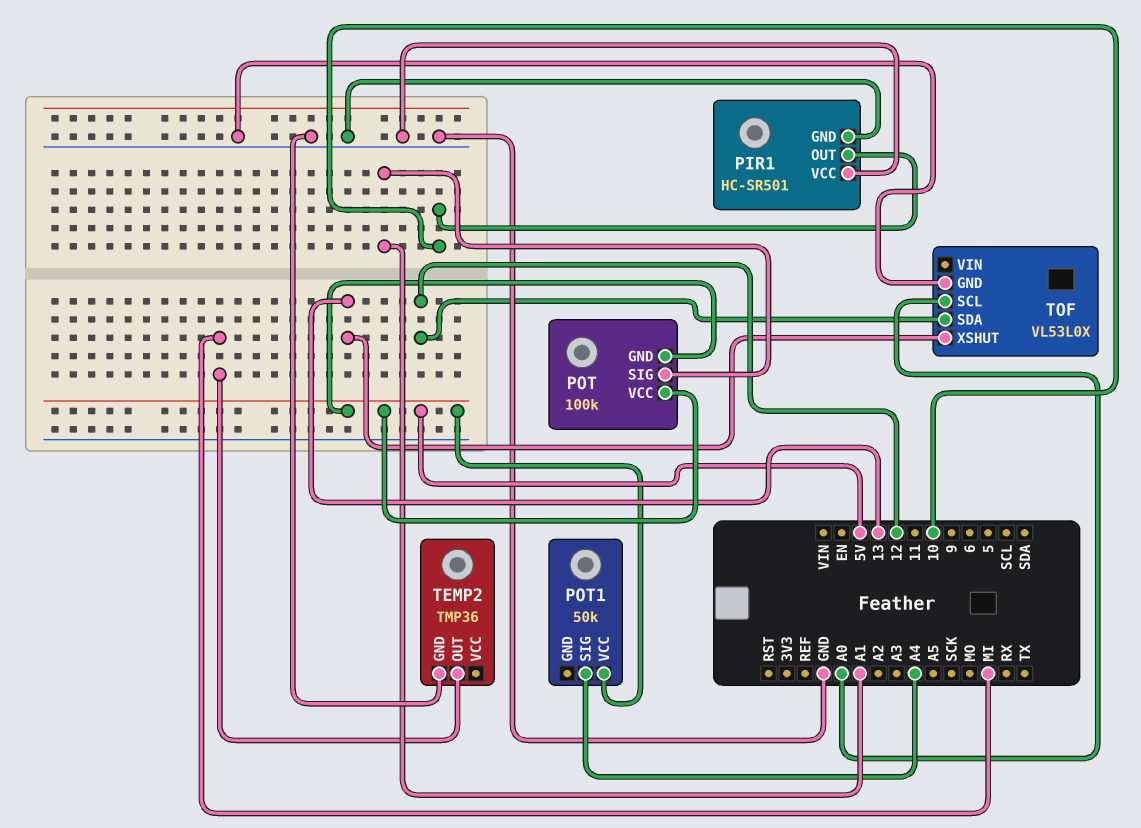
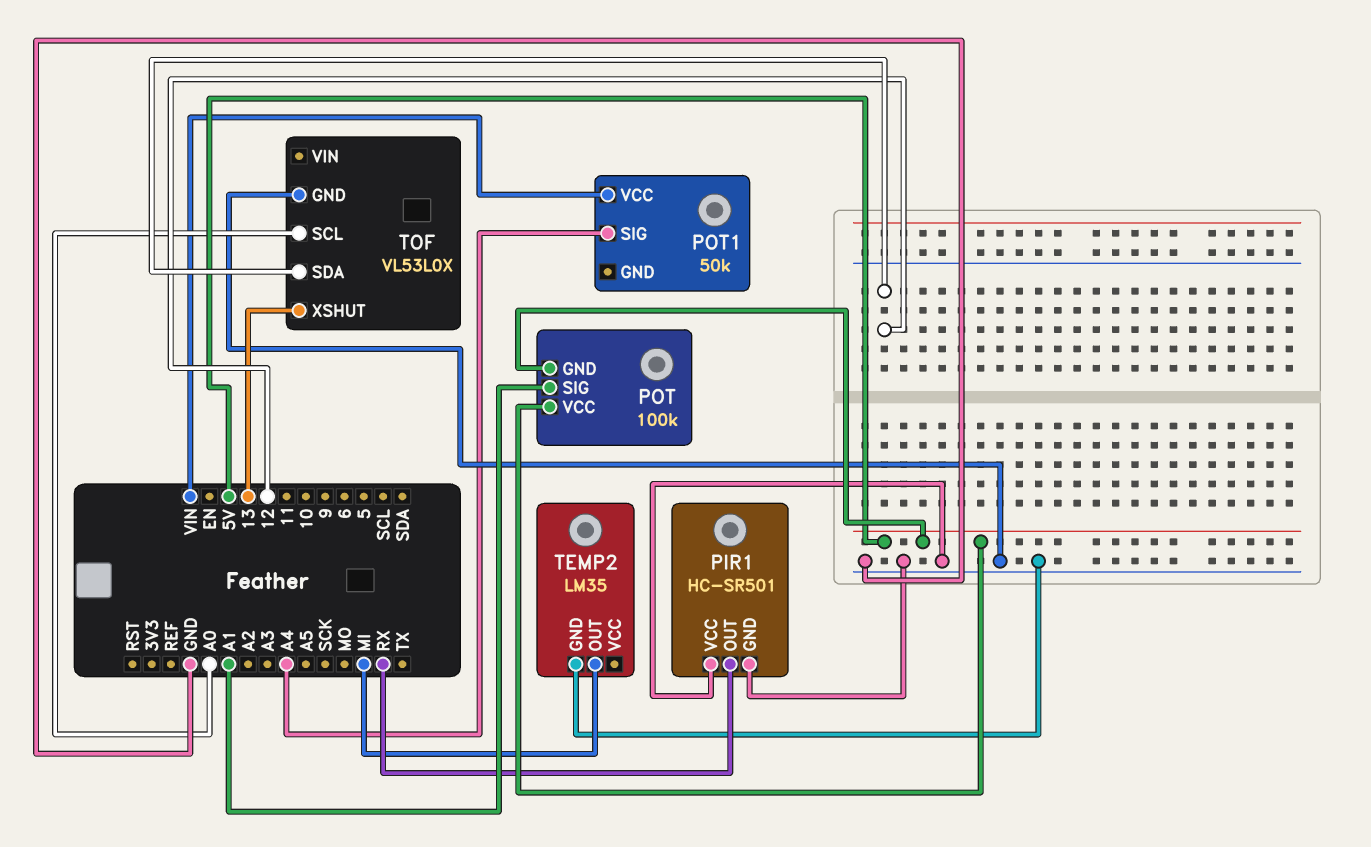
PIR1 pin OUT: 10 -> RX
POT1 pin VCC: 5V -> VIN
TEMP2: TMP36 -> LM35

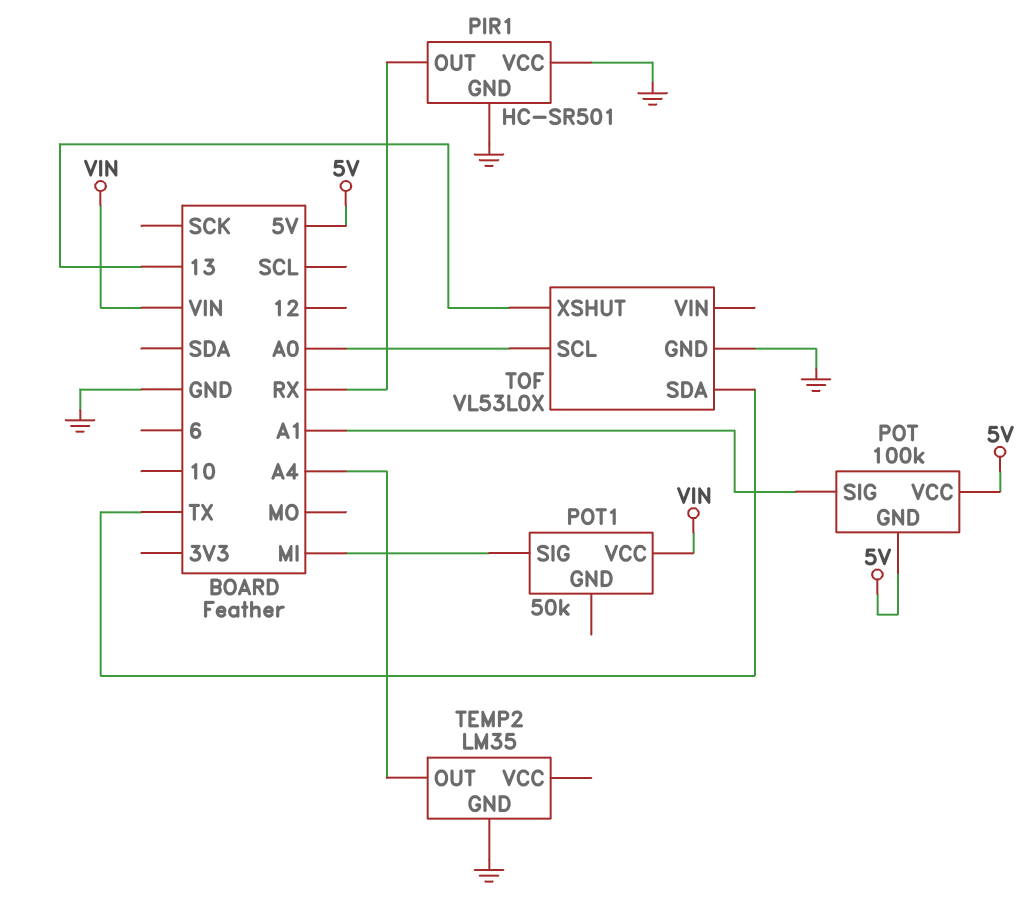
POT1 pin SIG: A4 -> MI
TEMP2 pin OUT: MI -> A4
TOF pin SDA: 12 -> TX

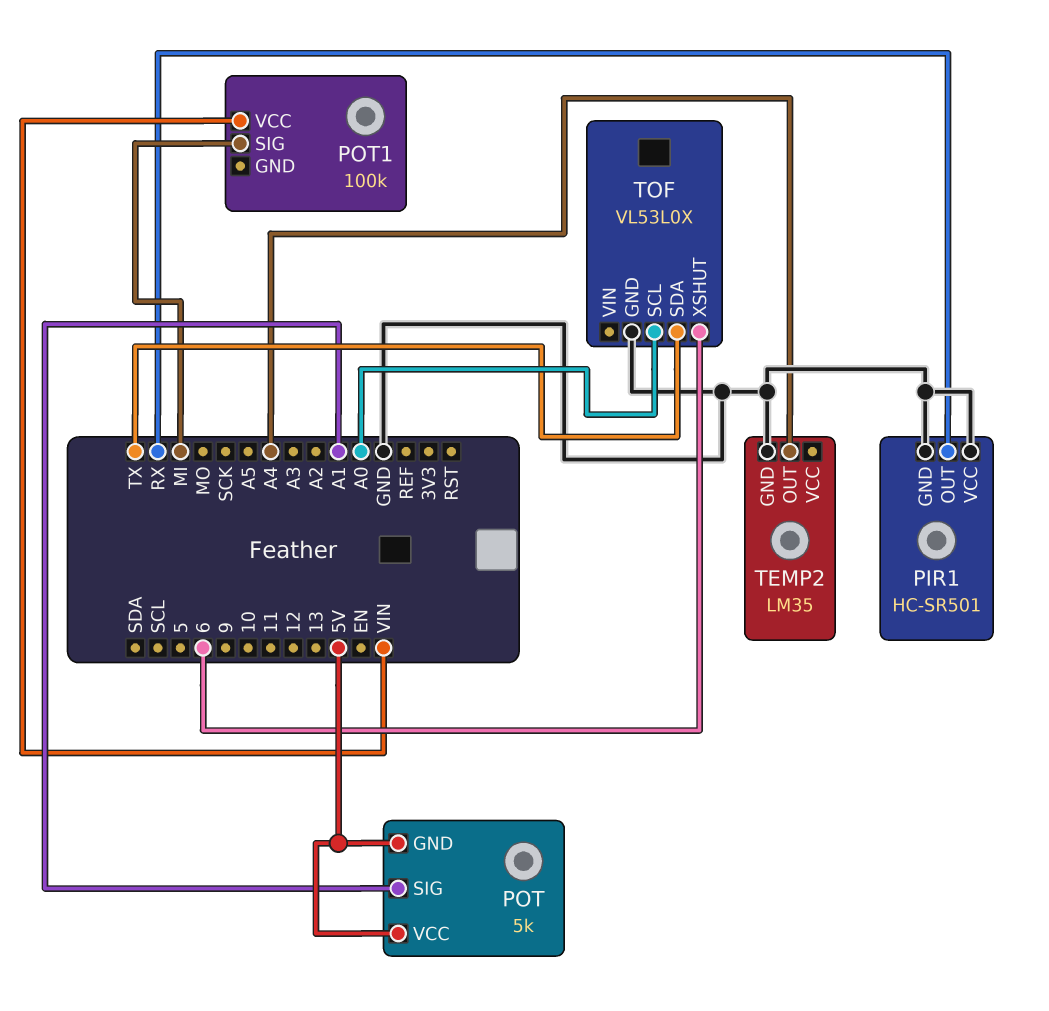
POT: 100k -> 5k
POT1: 50k -> 100k
TOF pin XSHUT: 13 -> 6

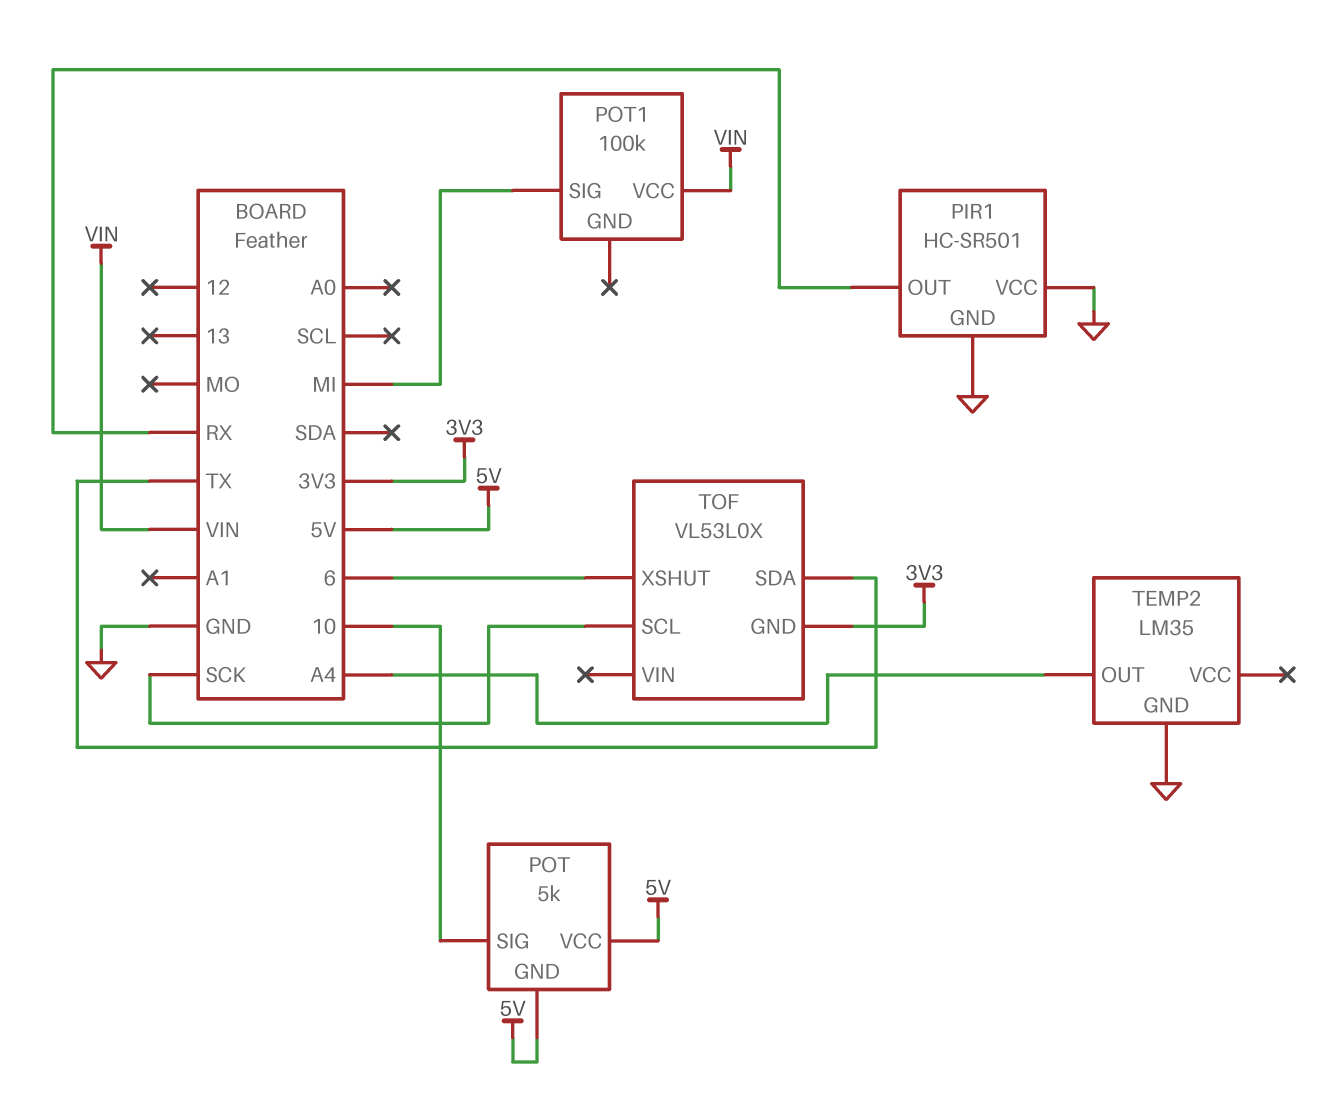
POT pin SIG: A1 -> 10
TOF pin GND: GND -> 3V3
TOF pin SCL: A0 -> SCK

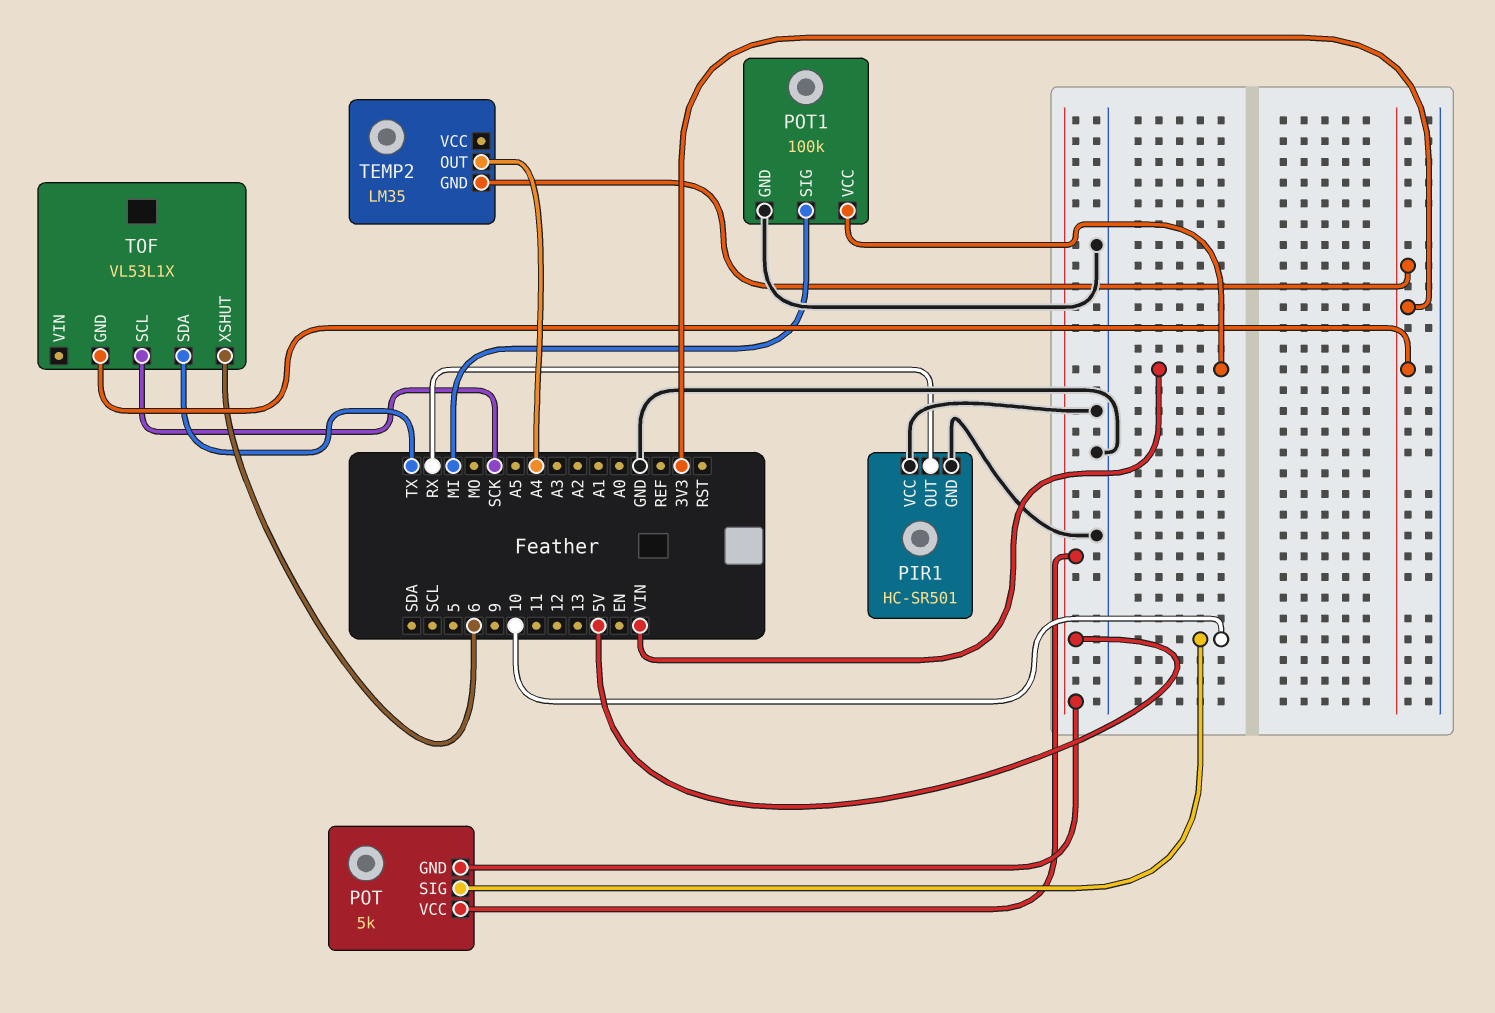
POT1 pin GND: none -> GND
TEMP2 pin GND: GND -> 3V3
TOF: VL53L0X -> VL53L1X

